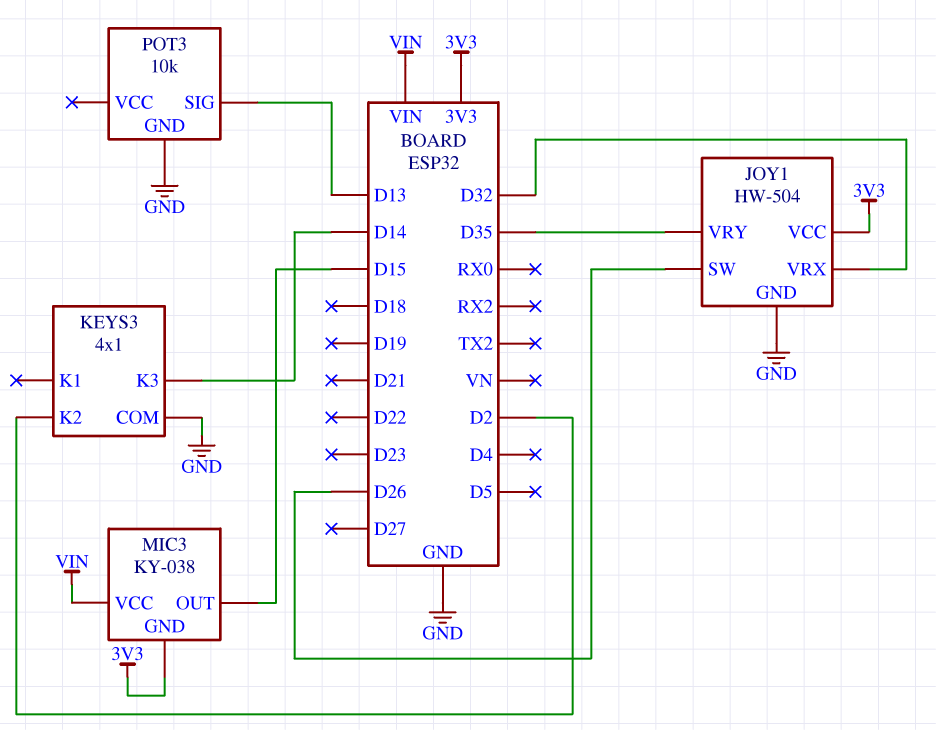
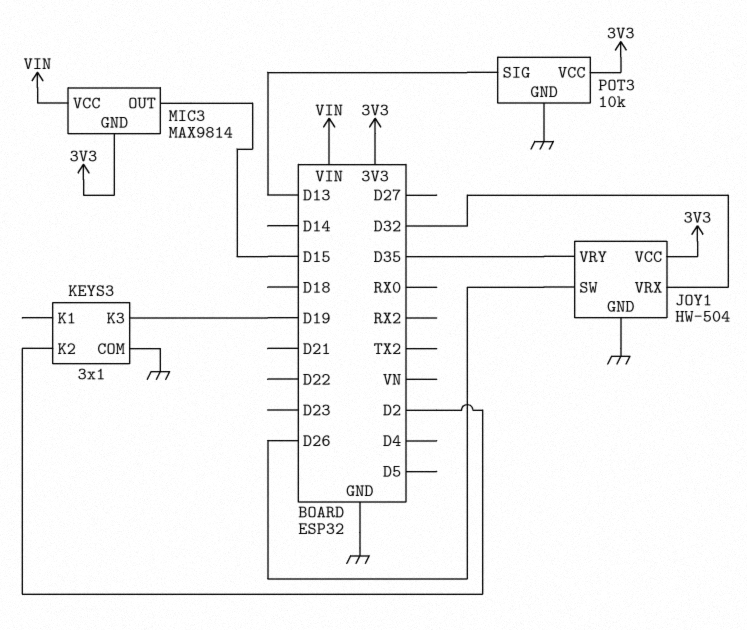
KEYS3: 4x1 -> 3x1
KEYS3 pin K3: D14 -> D19
MIC3: KY-038 -> MAX9814
POT3 pin VCC: none -> 3V3

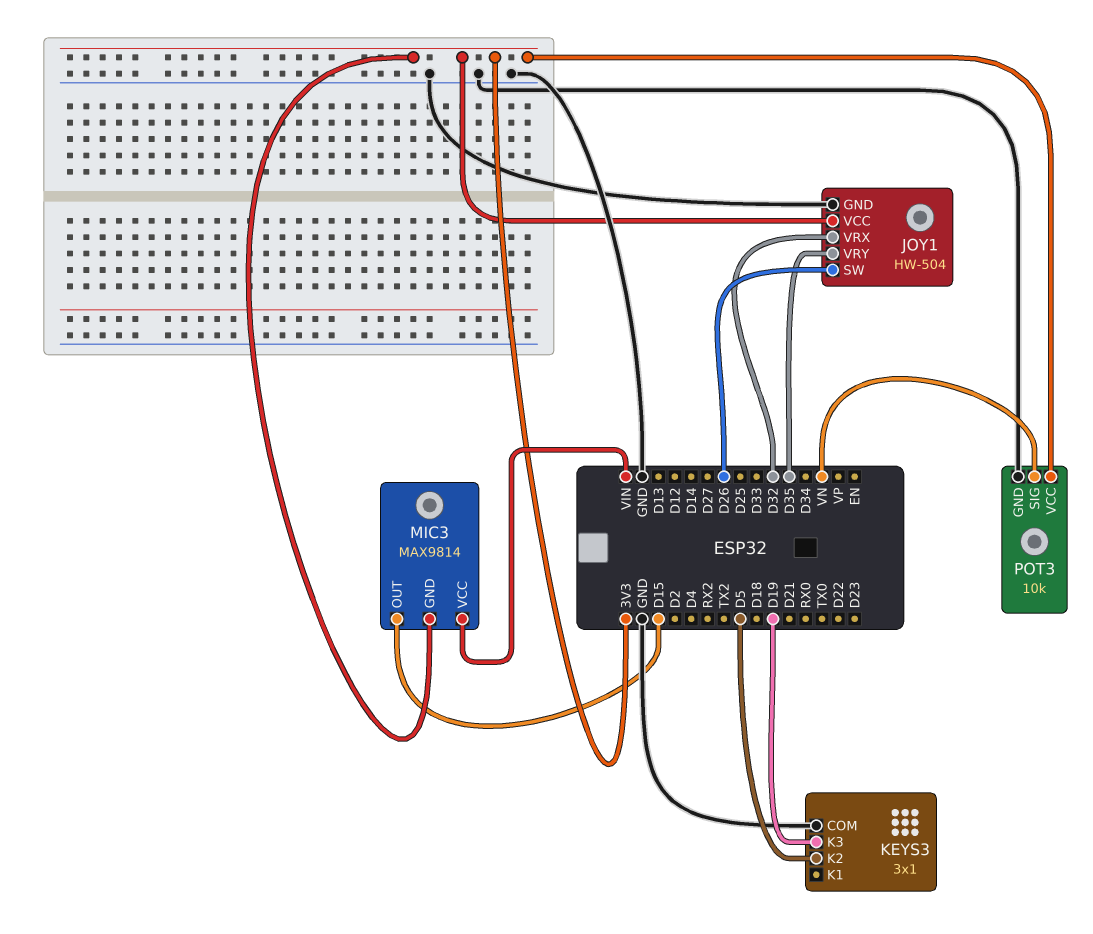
KEYS3 pin K2: D2 -> D5
POT3 pin SIG: D13 -> VN

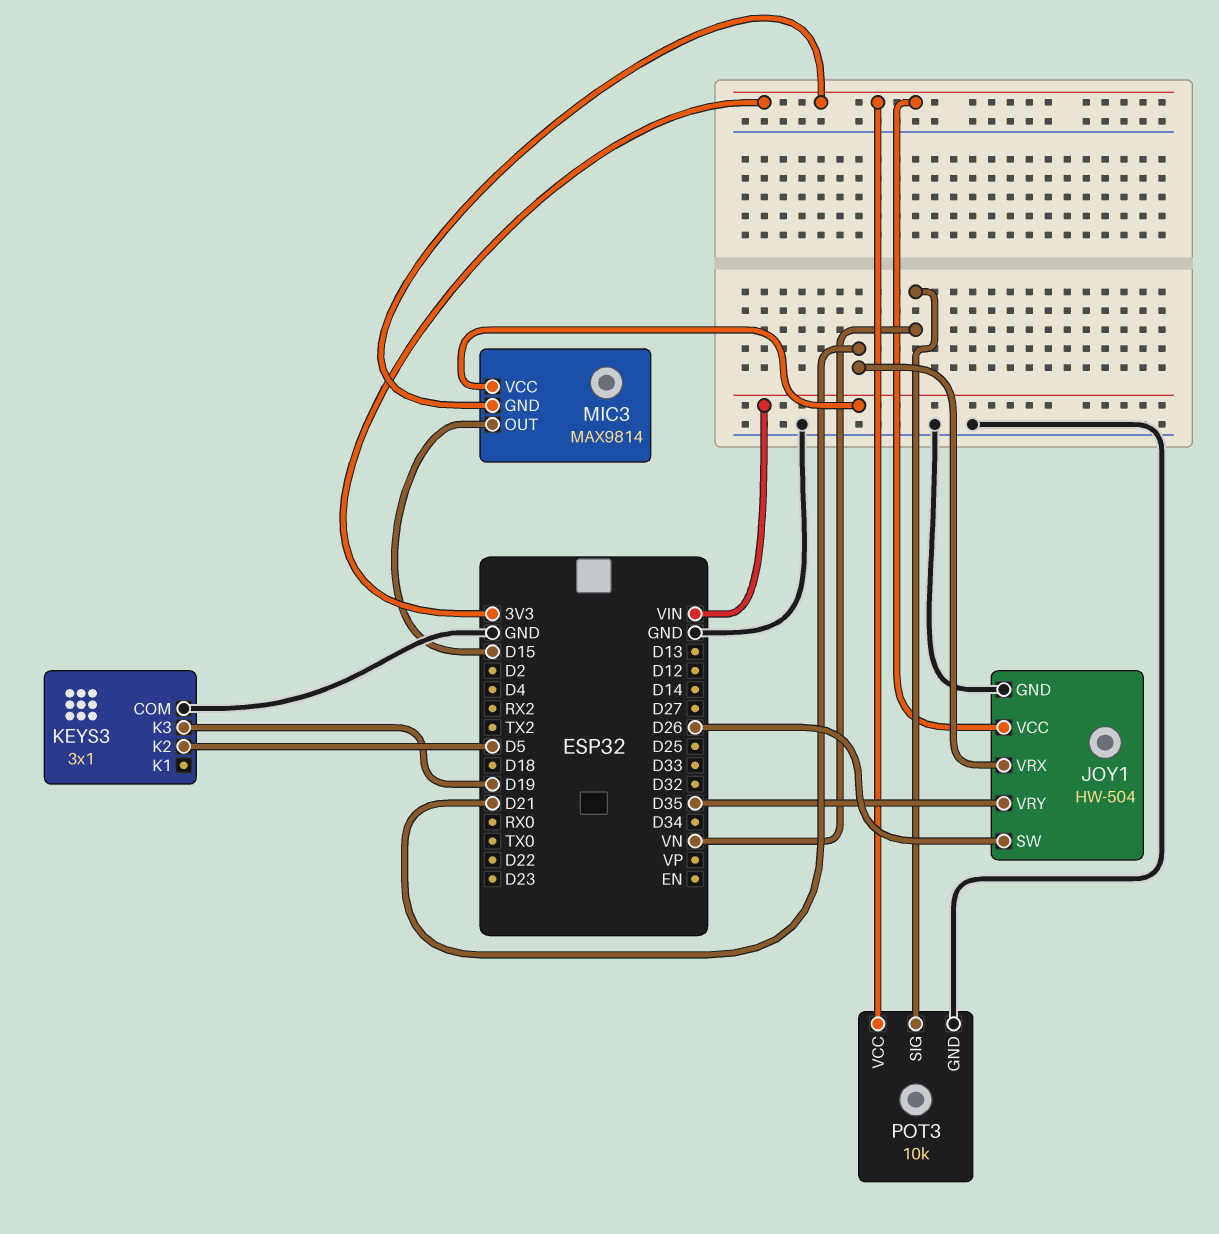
JOY1 pin VRX: D32 -> D21

